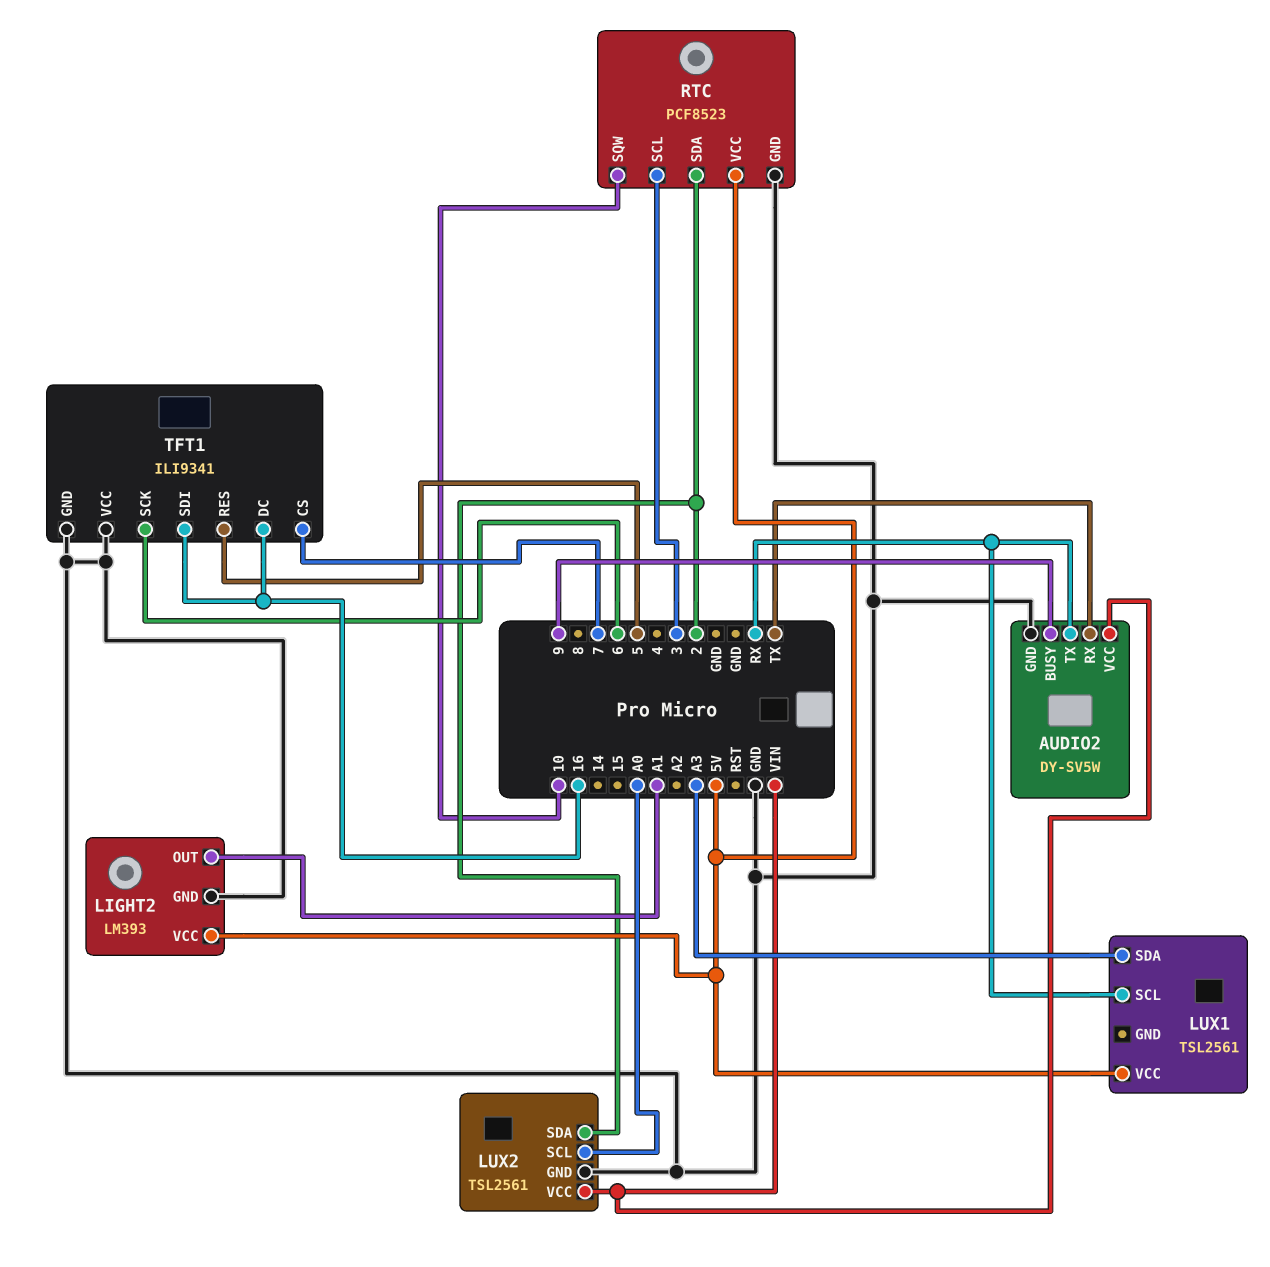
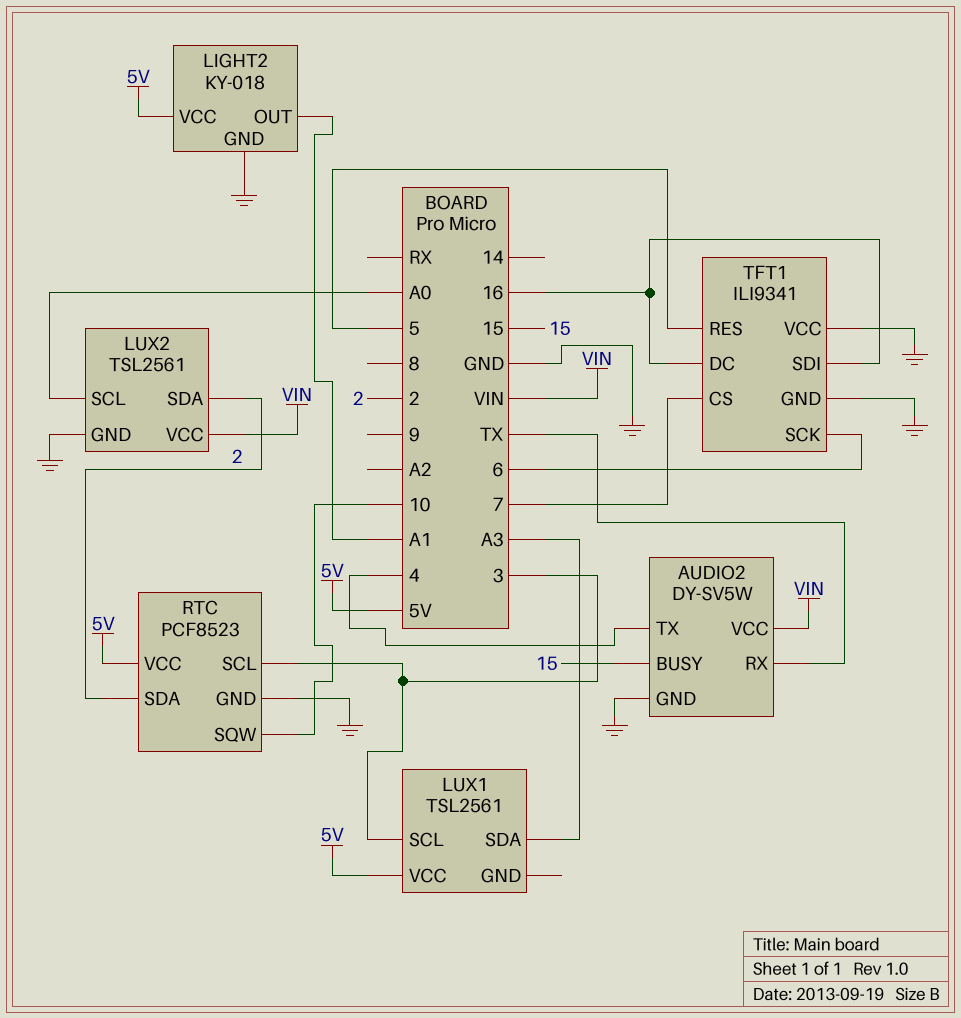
AUDIO2 pin BUSY: 9 -> 15
AUDIO2 pin TX: RX -> 4
LIGHT2: LM393 -> KY-018
LUX1 pin SCL: RX -> 3

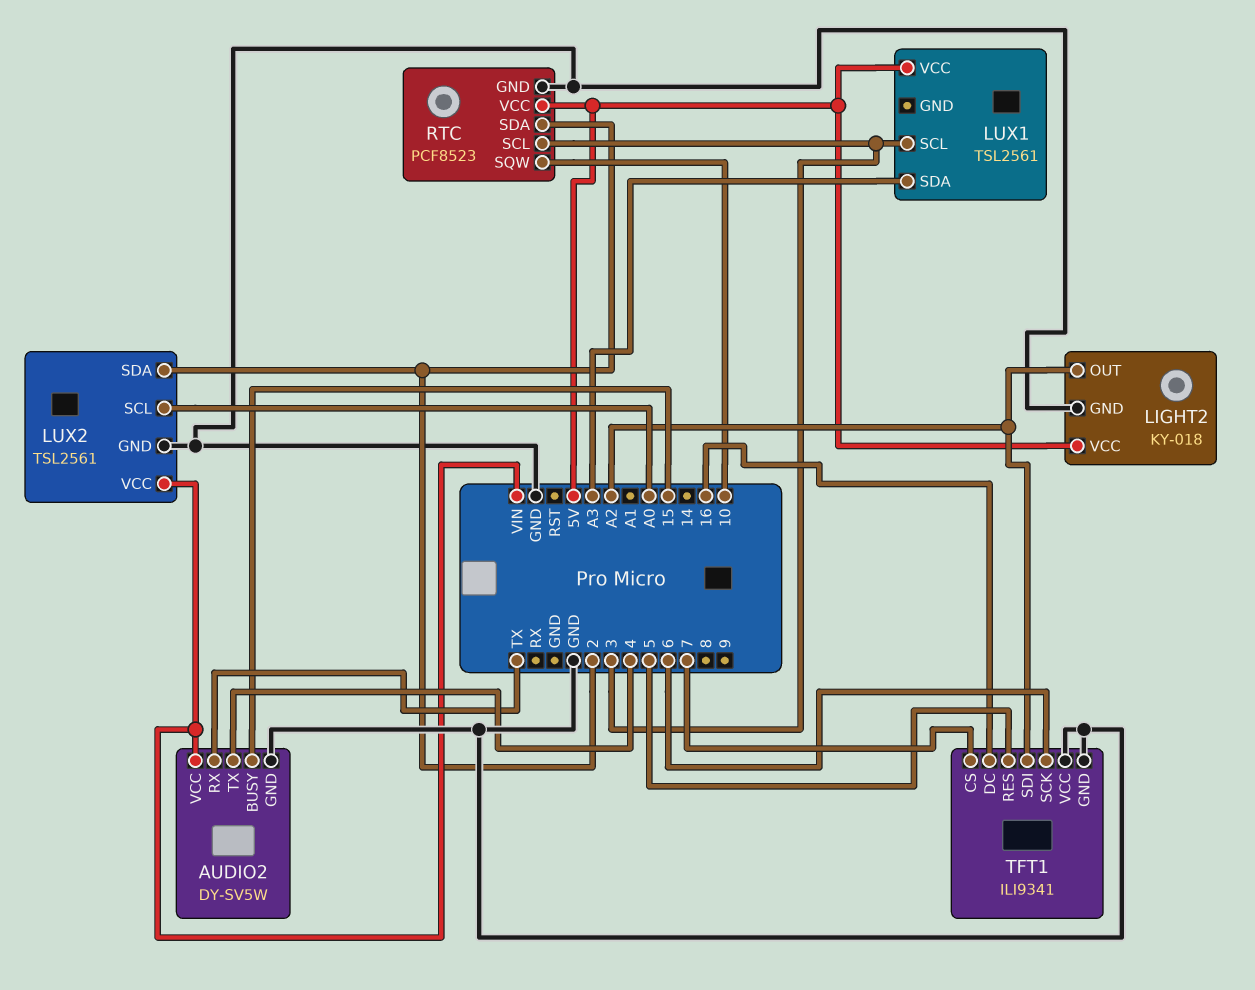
LIGHT2 pin OUT: A1 -> A2
TFT1 pin SDI: 16 -> A2

